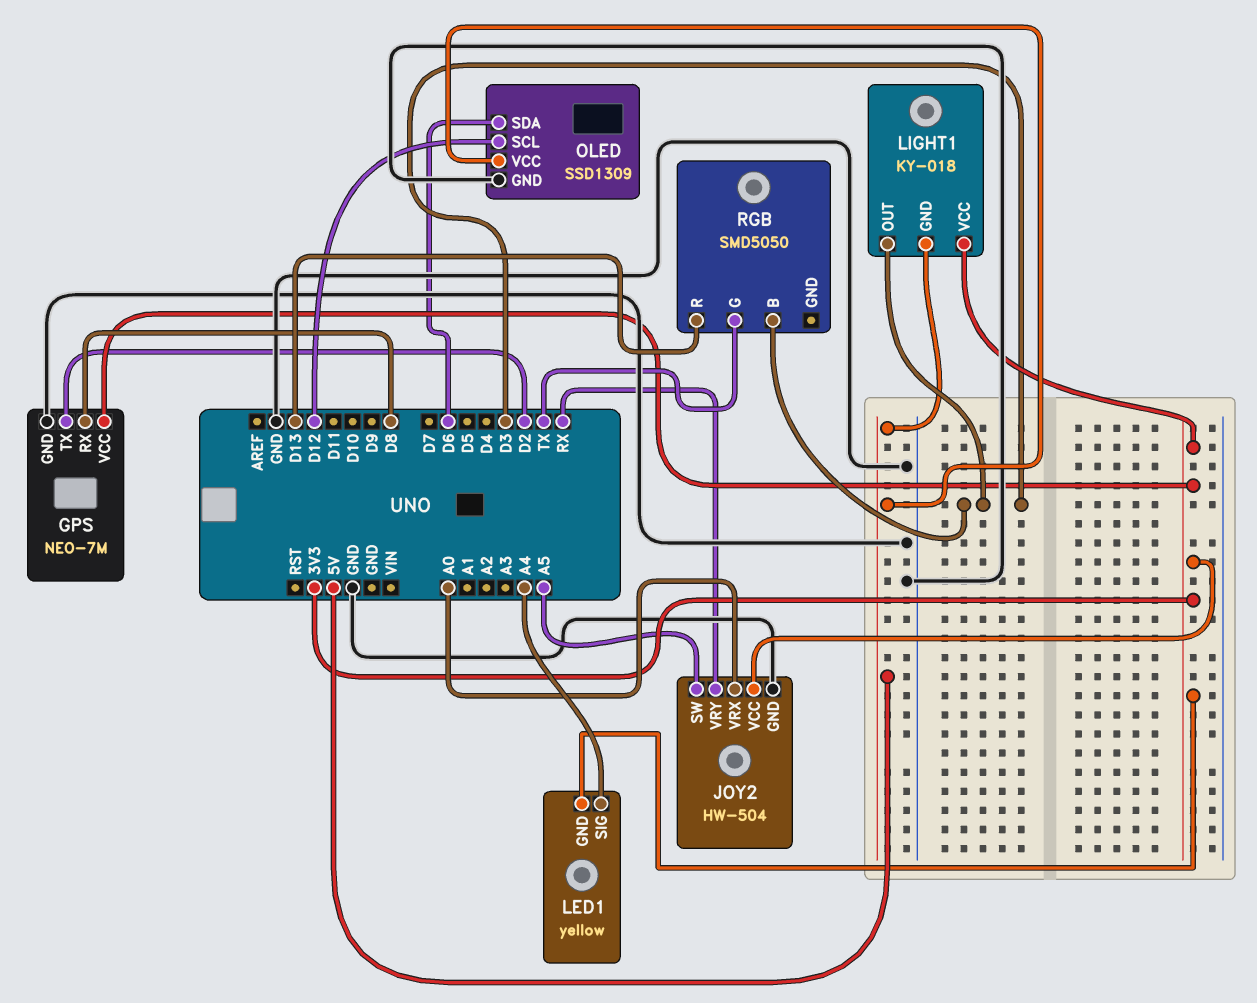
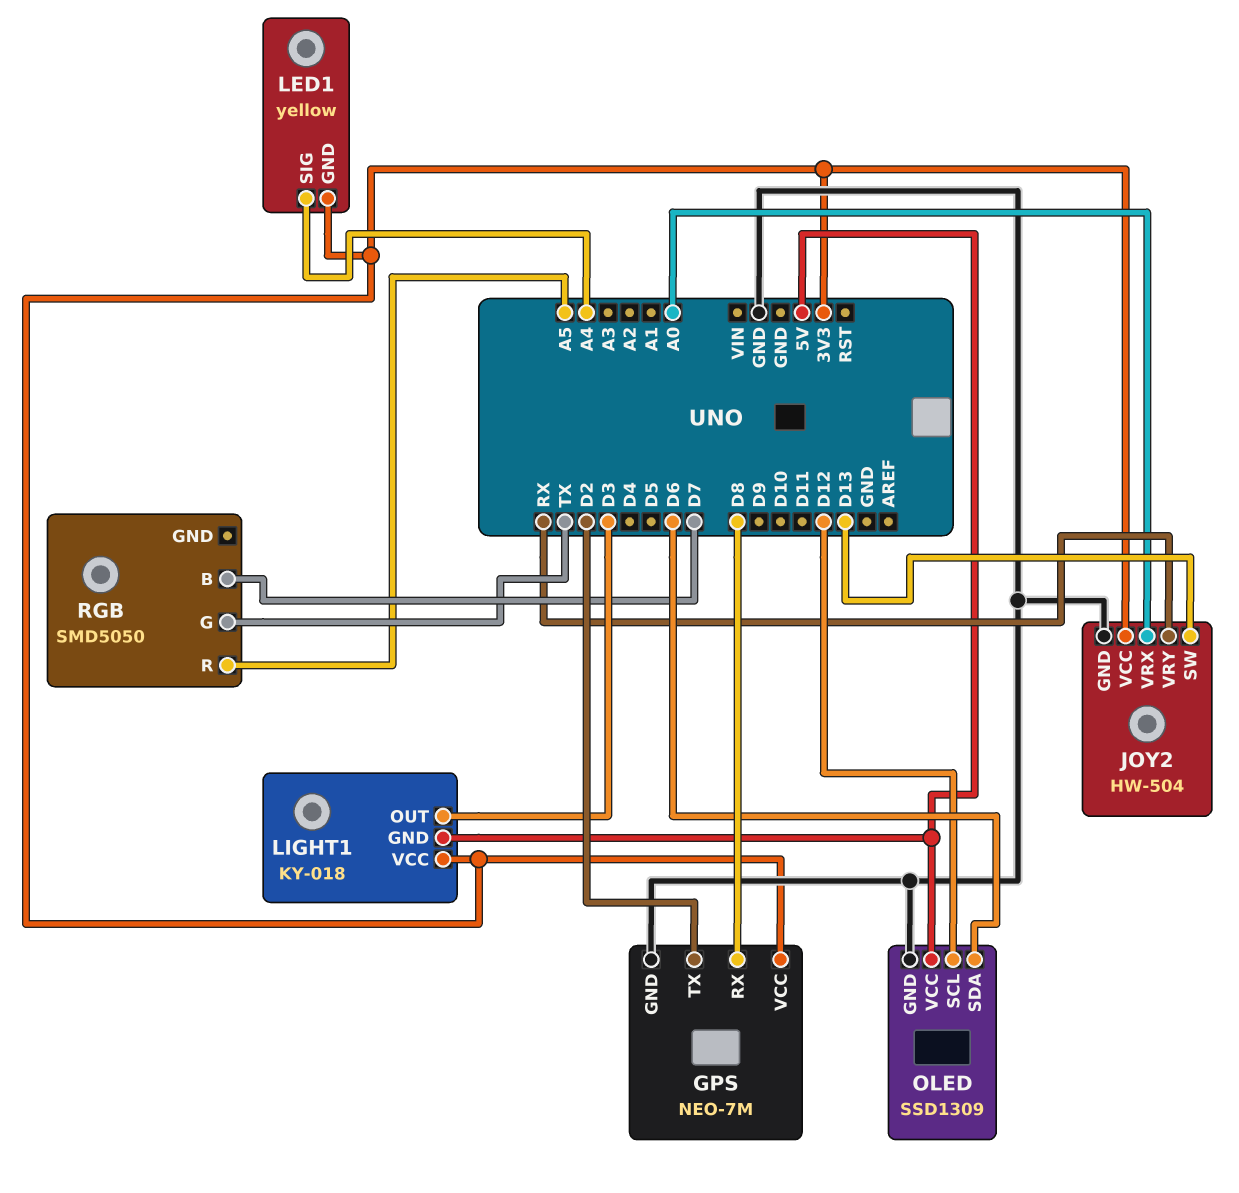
JOY2 pin SW: A5 -> D13
RGB pin B: D3 -> D7
RGB pin R: D13 -> A5

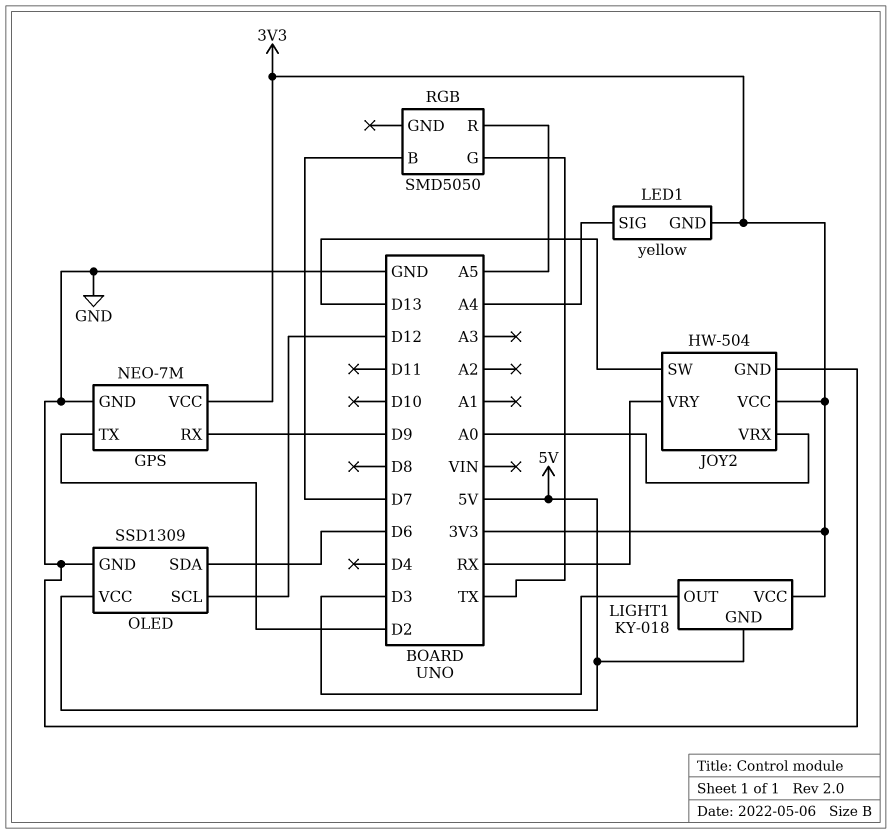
GPS pin RX: D8 -> D9

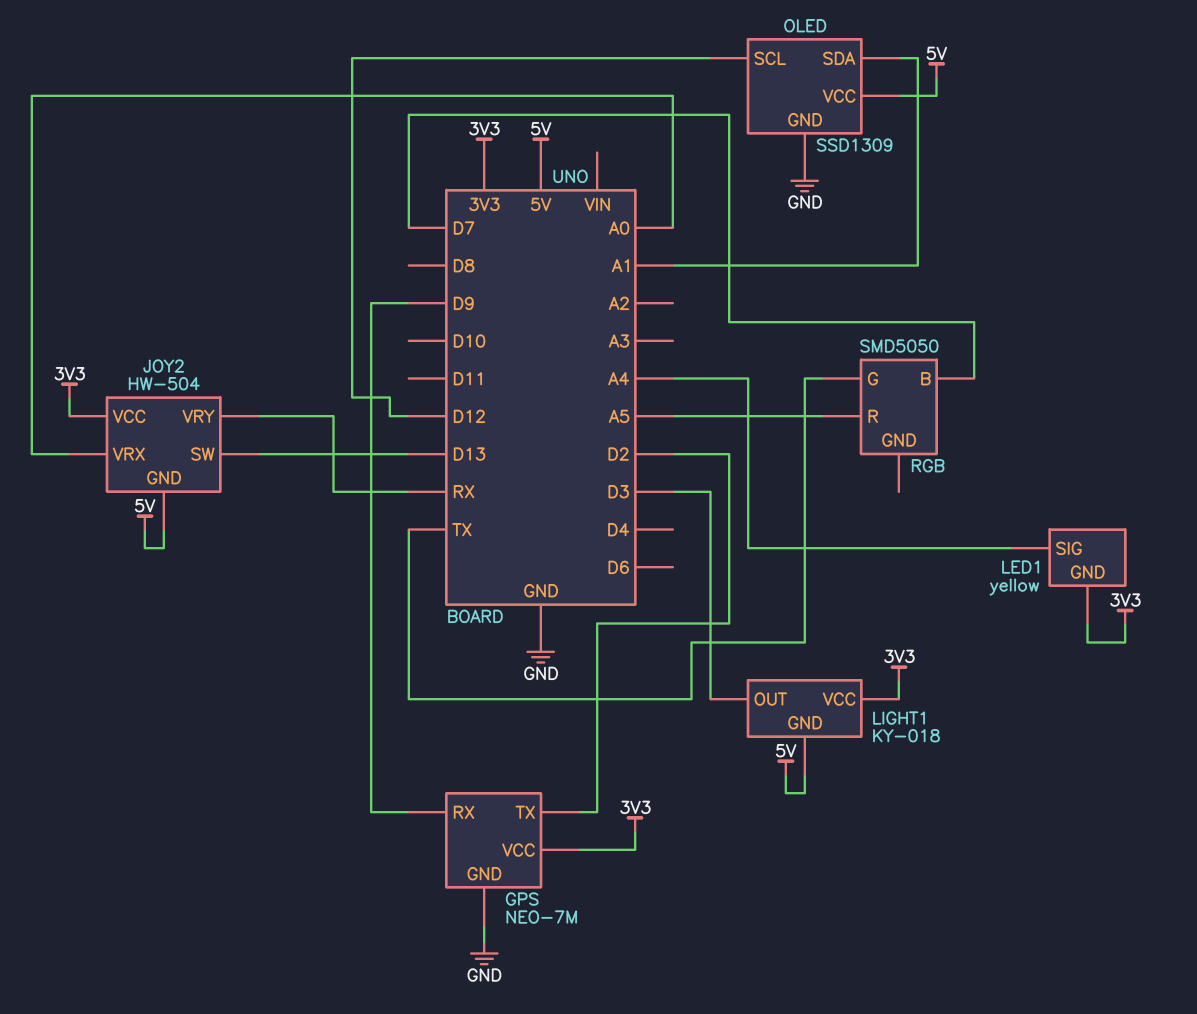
JOY2 pin GND: GND -> 5V
OLED pin SDA: D6 -> A1

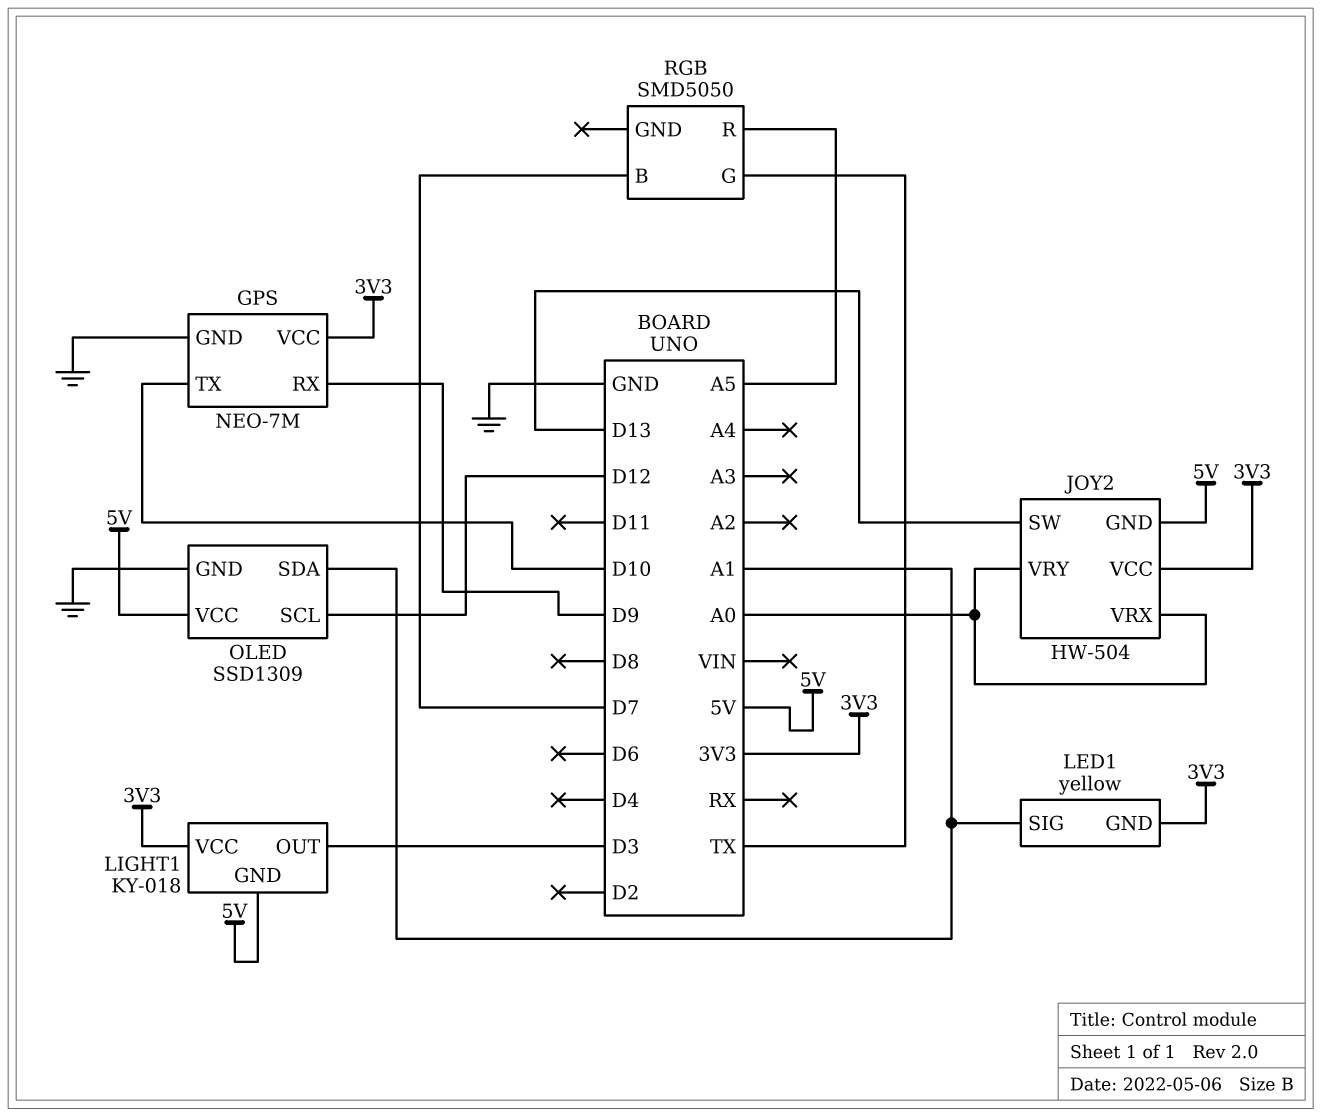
GPS pin TX: D2 -> D10
JOY2 pin VRY: RX -> A0
LED1 pin SIG: A4 -> A1

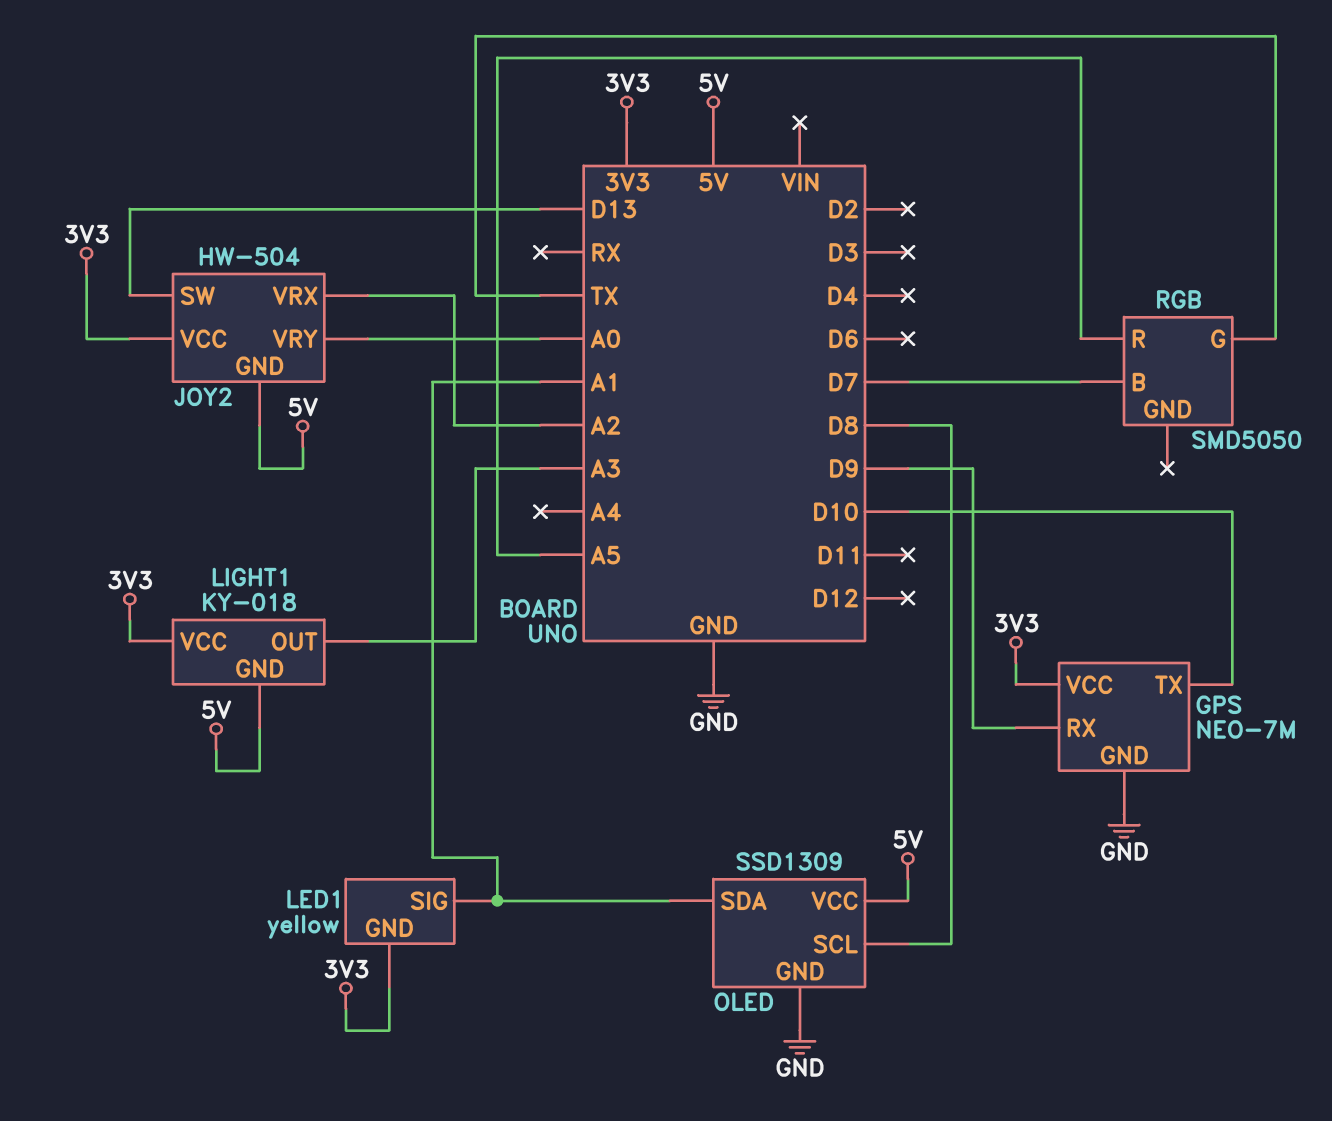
JOY2 pin VRX: A0 -> A2
LIGHT1 pin OUT: D3 -> A3
OLED pin SCL: D12 -> D8

